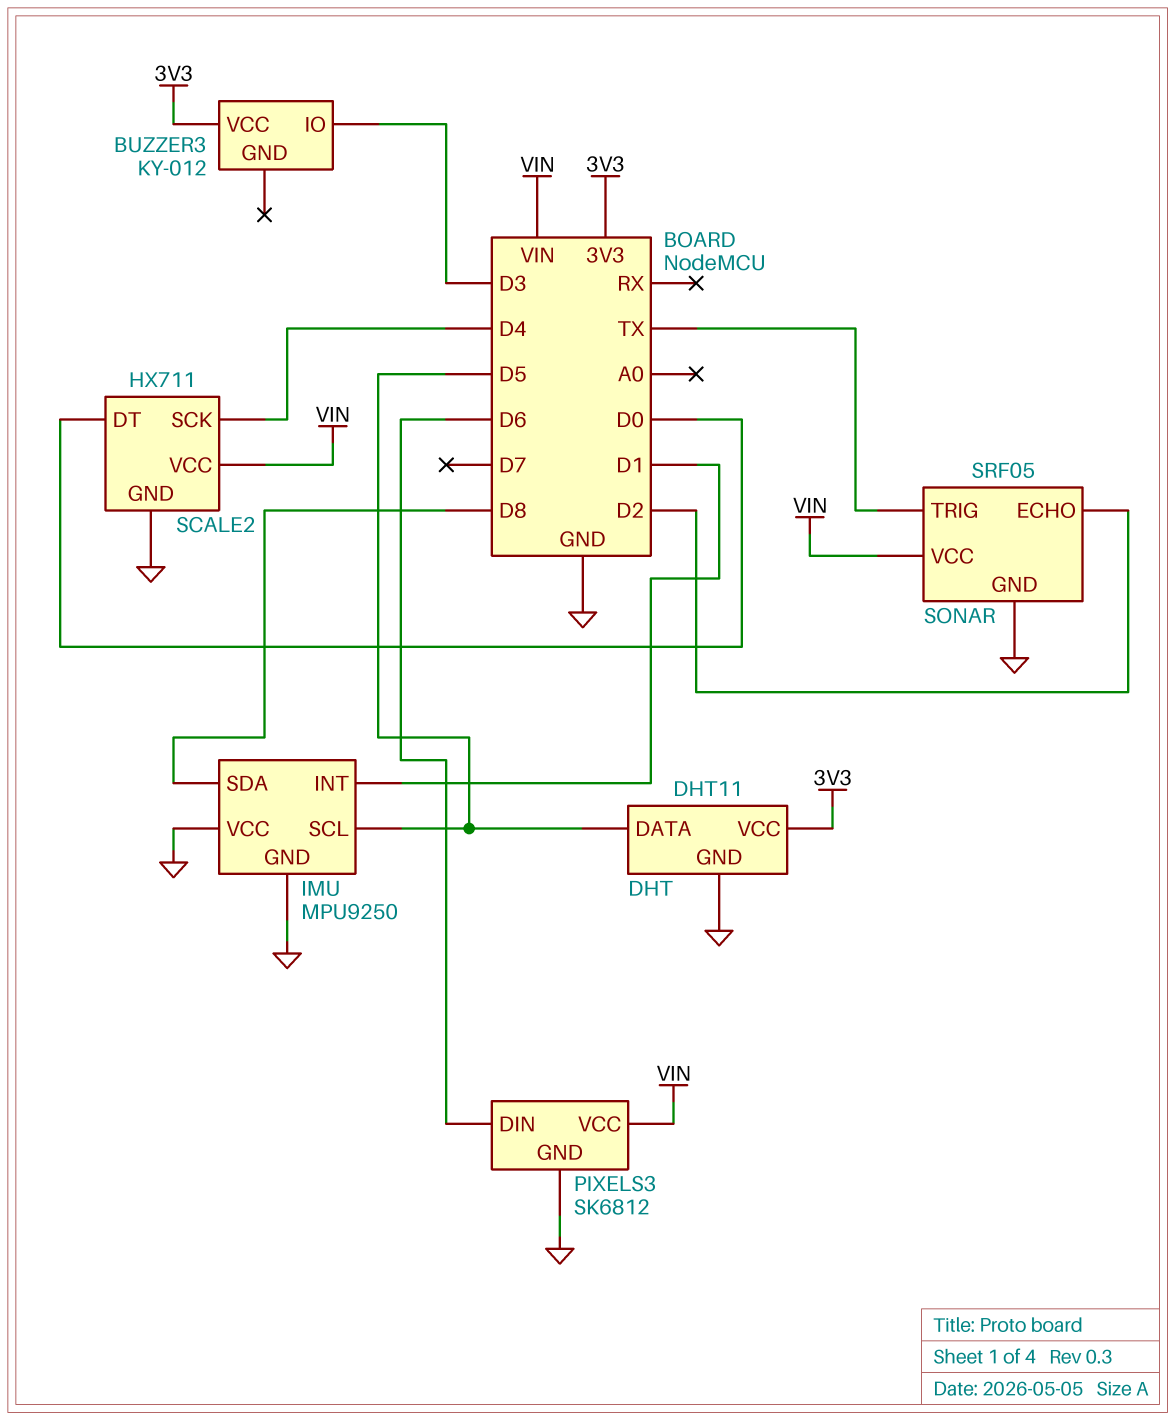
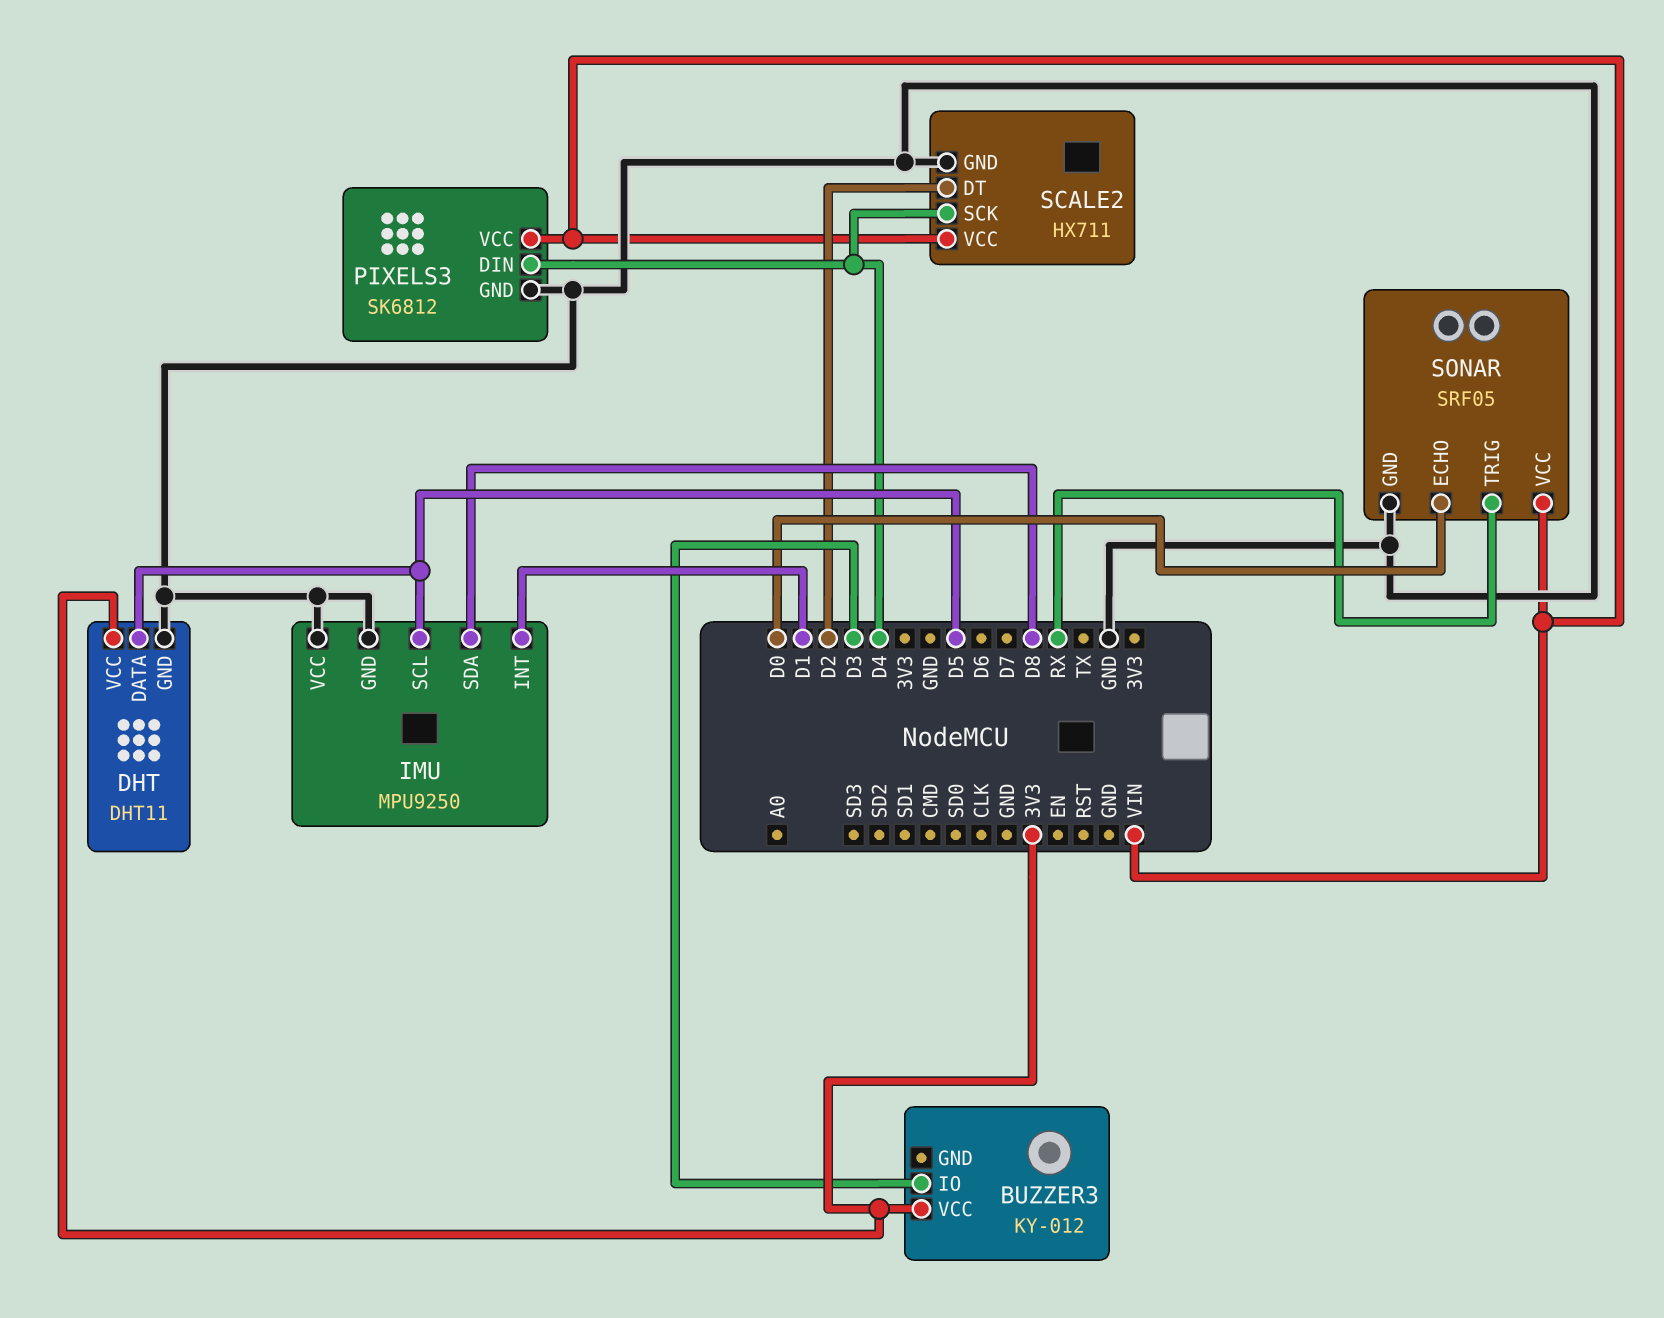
PIXELS3 pin DIN: D6 -> D4
SCALE2 pin DT: D0 -> D2
SONAR pin ECHO: D2 -> D0
SONAR pin TRIG: TX -> RX

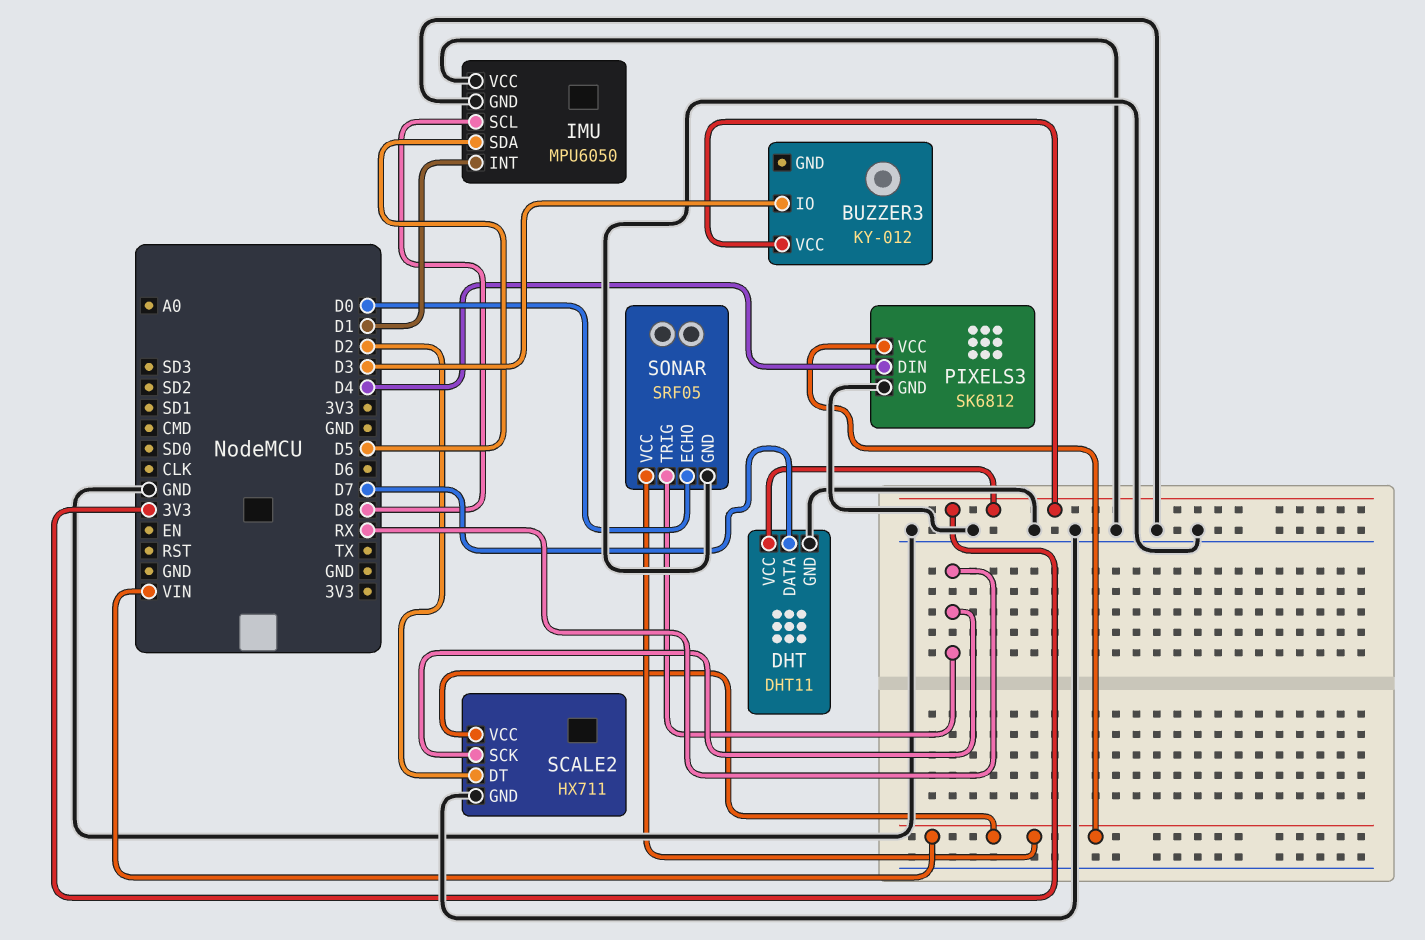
DHT pin DATA: D5 -> D7
IMU: MPU9250 -> MPU6050
IMU pin SCL: D5 -> D8
IMU pin SDA: D8 -> D5
SCALE2 pin SCK: D4 -> RX

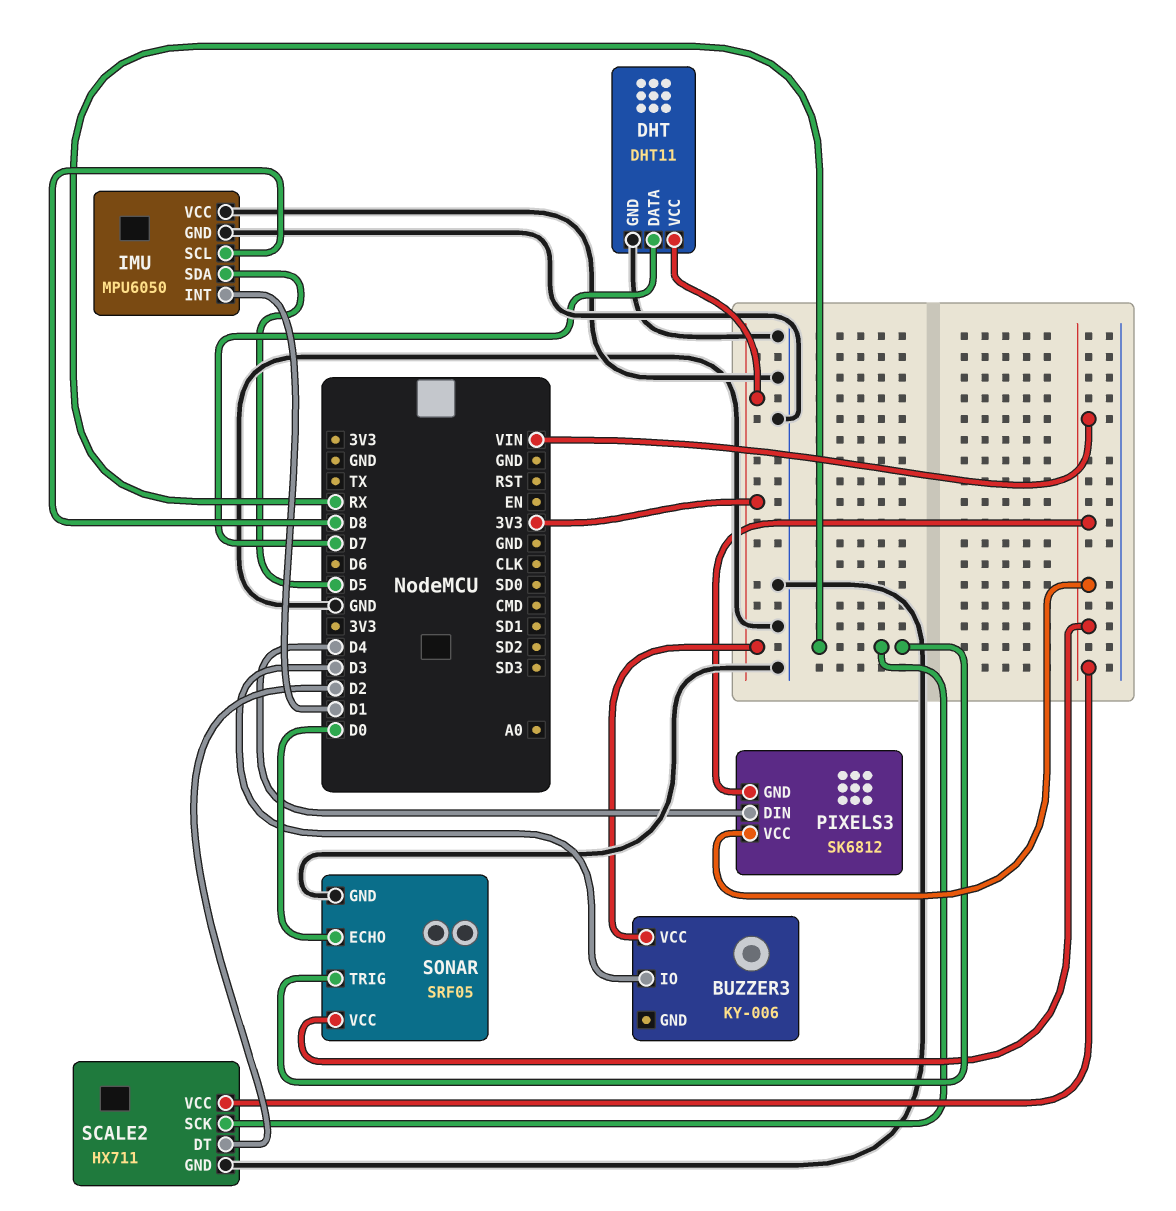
BUZZER3: KY-012 -> KY-006
PIXELS3 pin GND: GND -> VIN

